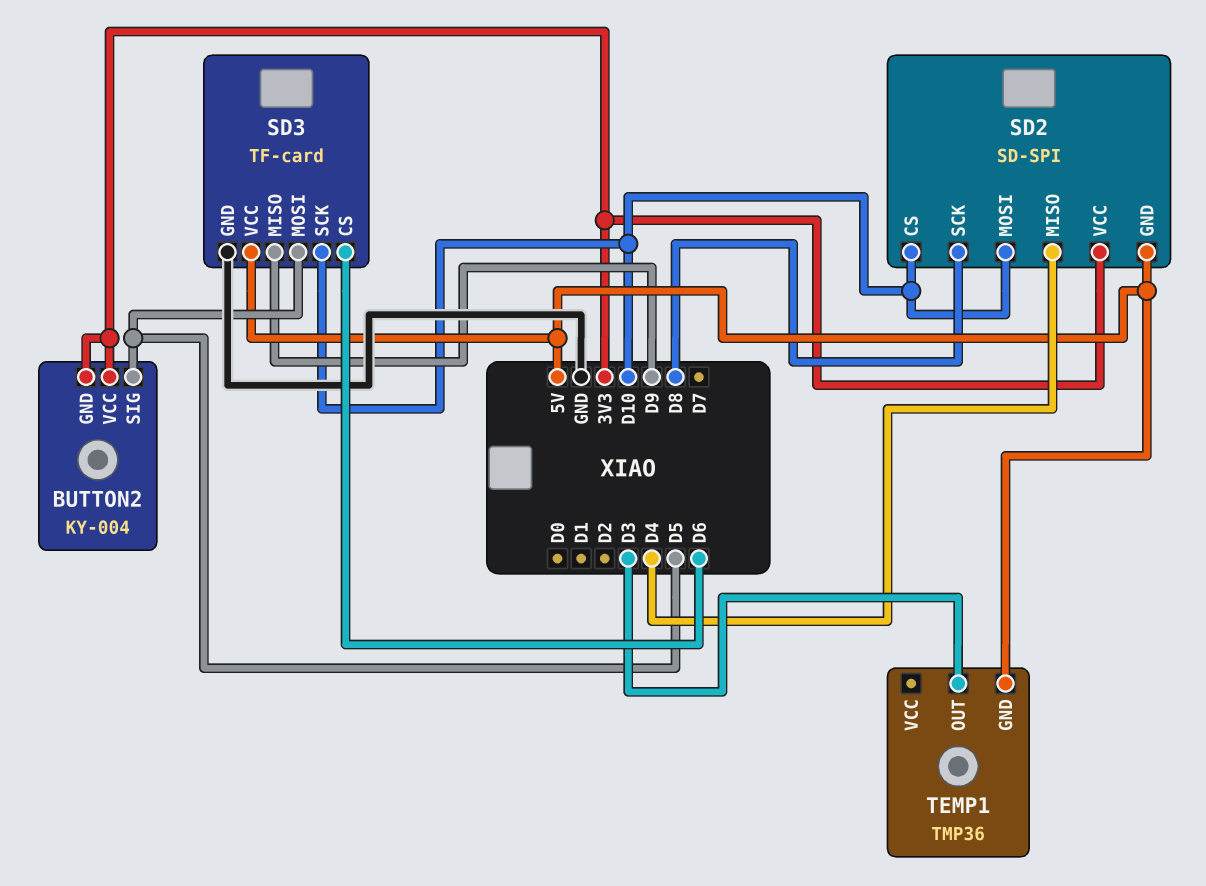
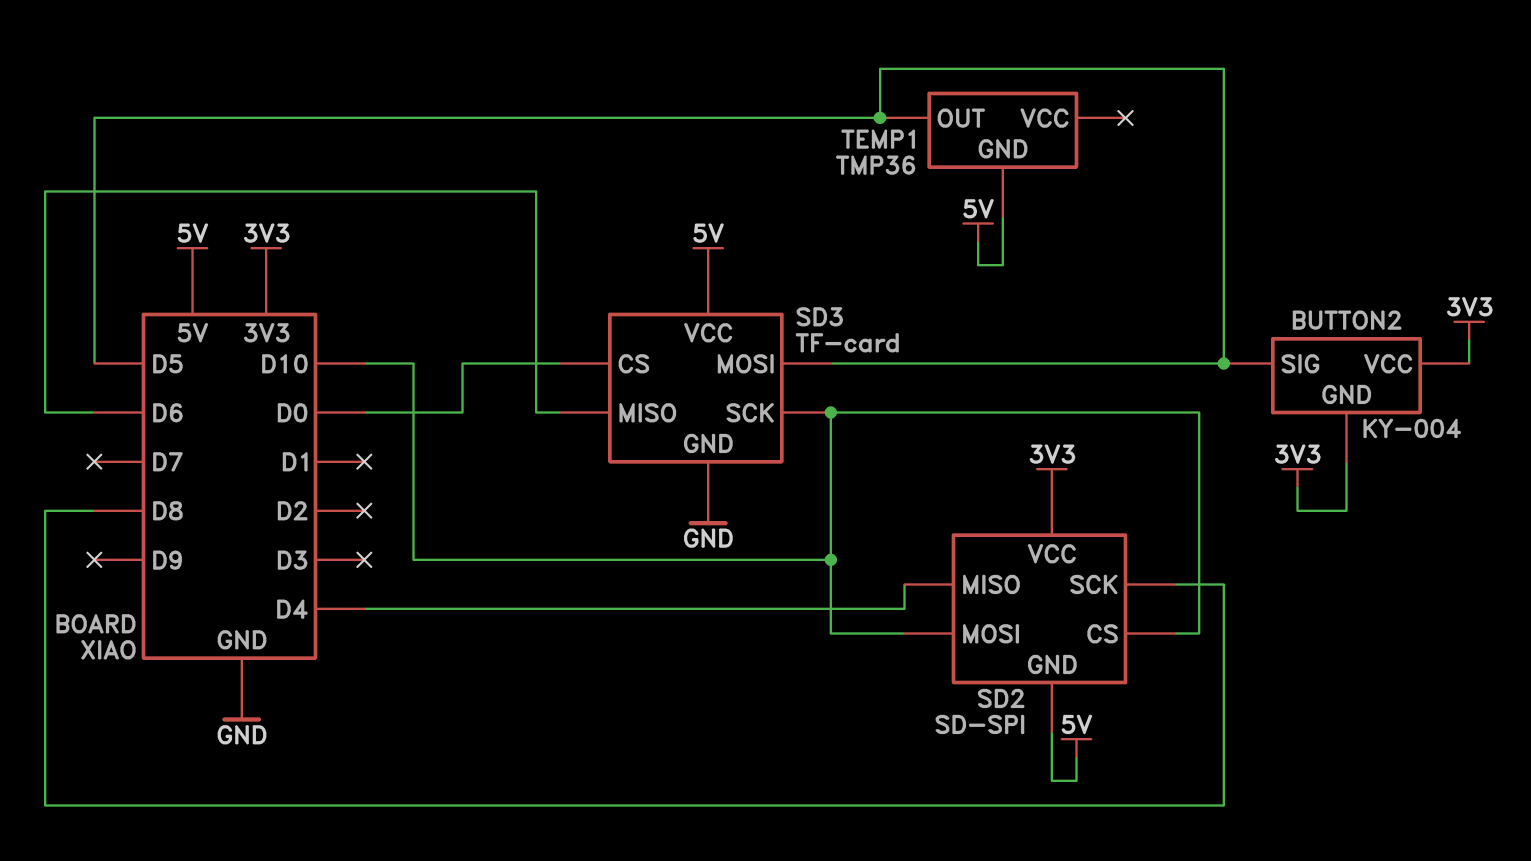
SD3 pin CS: D6 -> D0
SD3 pin MISO: D9 -> D6
TEMP1 pin OUT: D3 -> D5

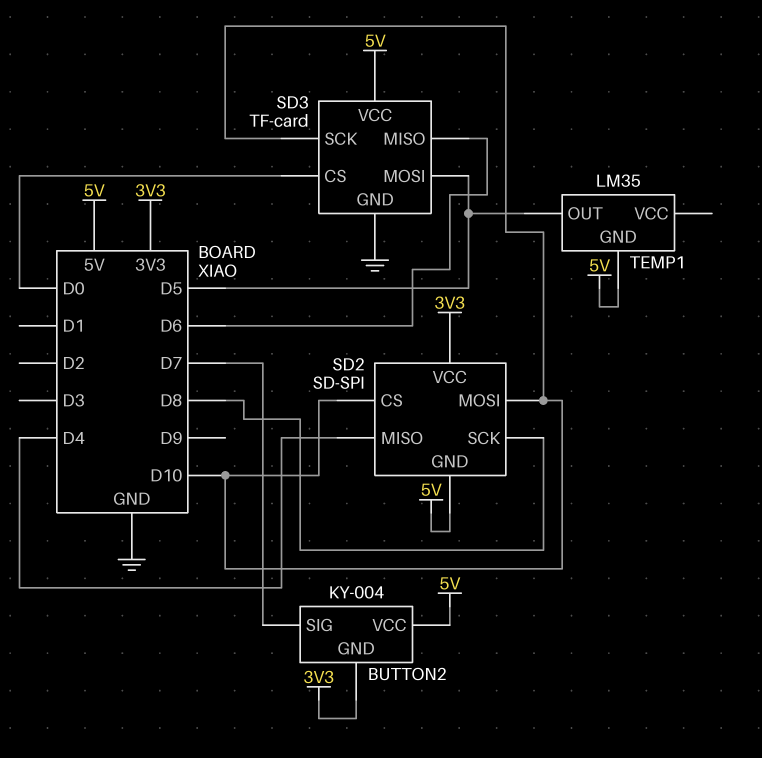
BUTTON2 pin SIG: D5 -> D7
BUTTON2 pin VCC: 3V3 -> 5V
TEMP1: TMP36 -> LM35

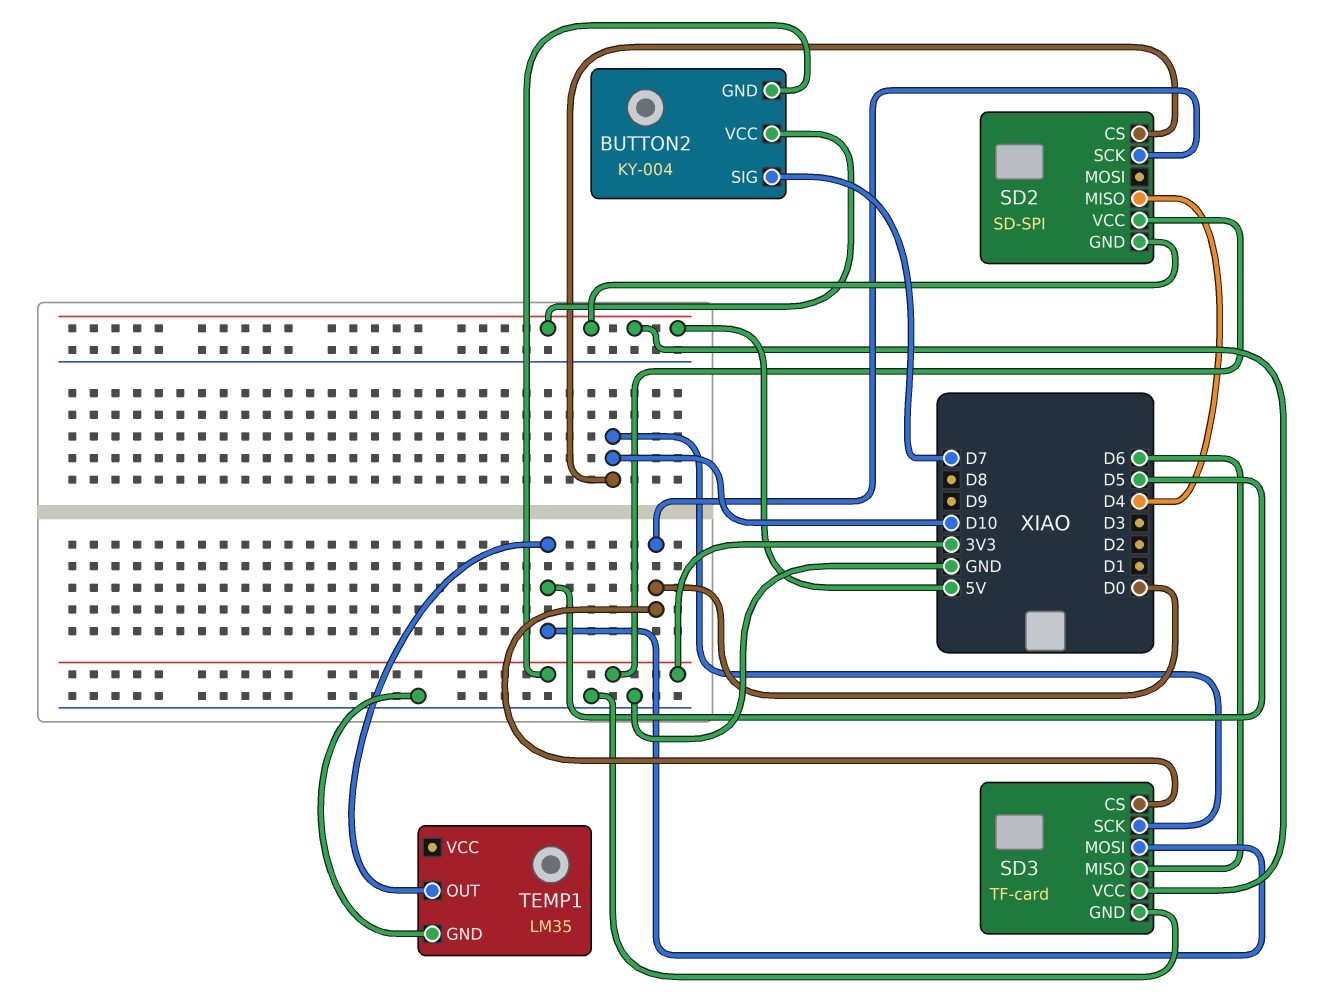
SD2 pin MOSI: D10 -> none
SD2 pin SCK: D8 -> D0
TEMP1 pin GND: 5V -> GND

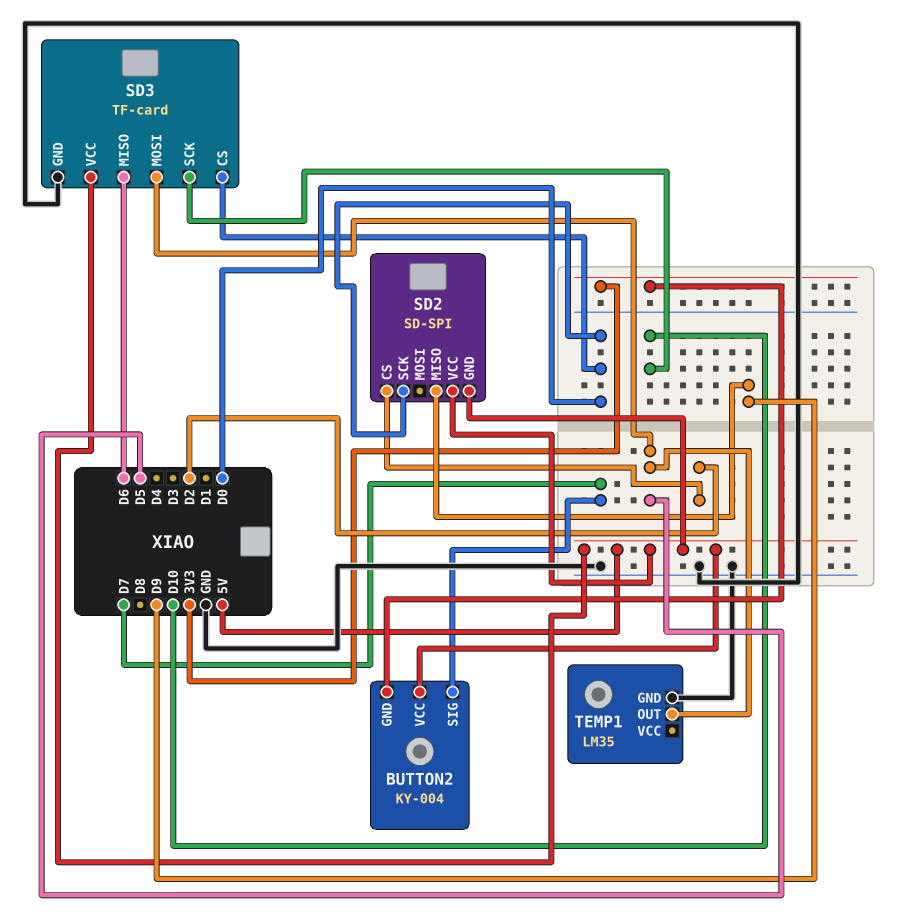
SD2 pin CS: D10 -> D2
SD2 pin MISO: D4 -> D9
SD2 pin VCC: 3V3 -> 5V

